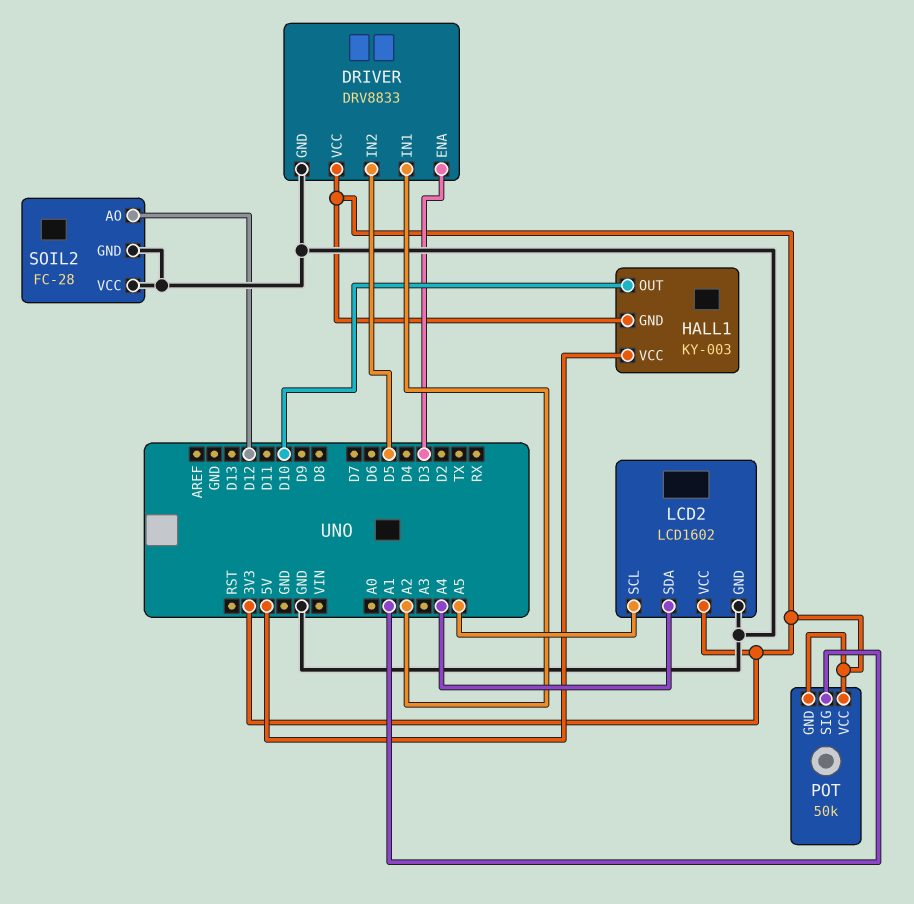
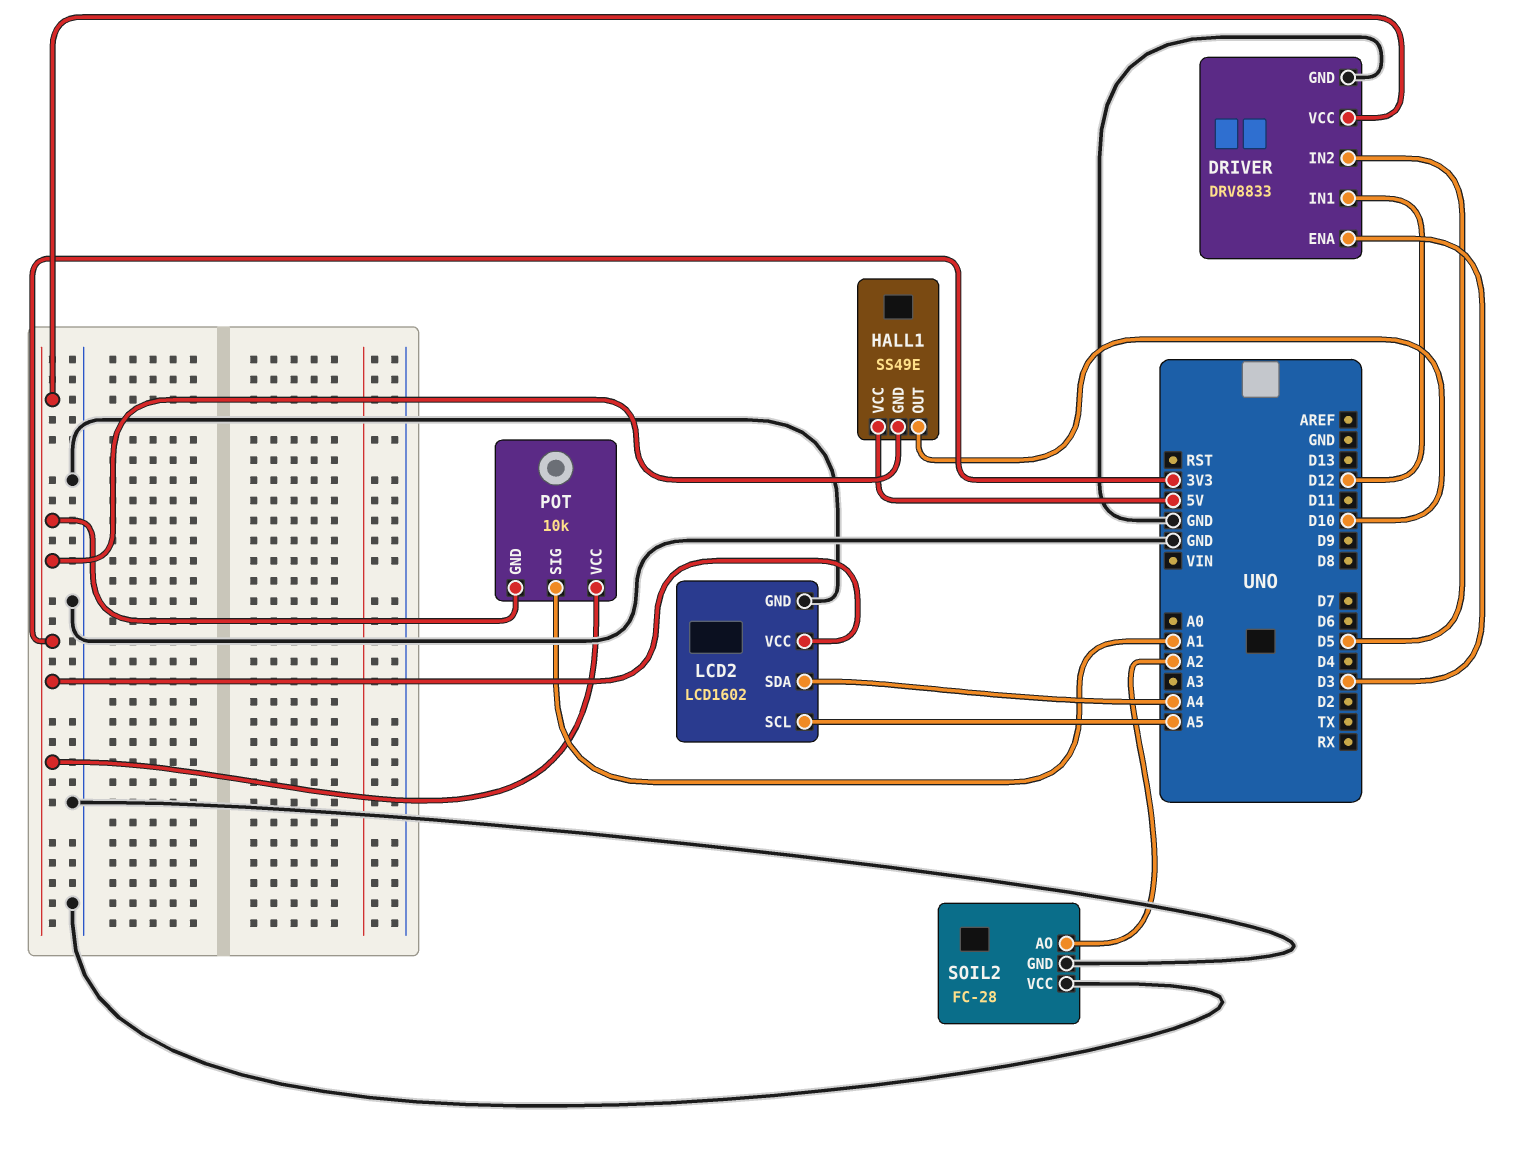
DRIVER pin IN1: A2 -> D12
HALL1: KY-003 -> SS49E
POT: 50k -> 10k
SOIL2 pin AO: D12 -> A2

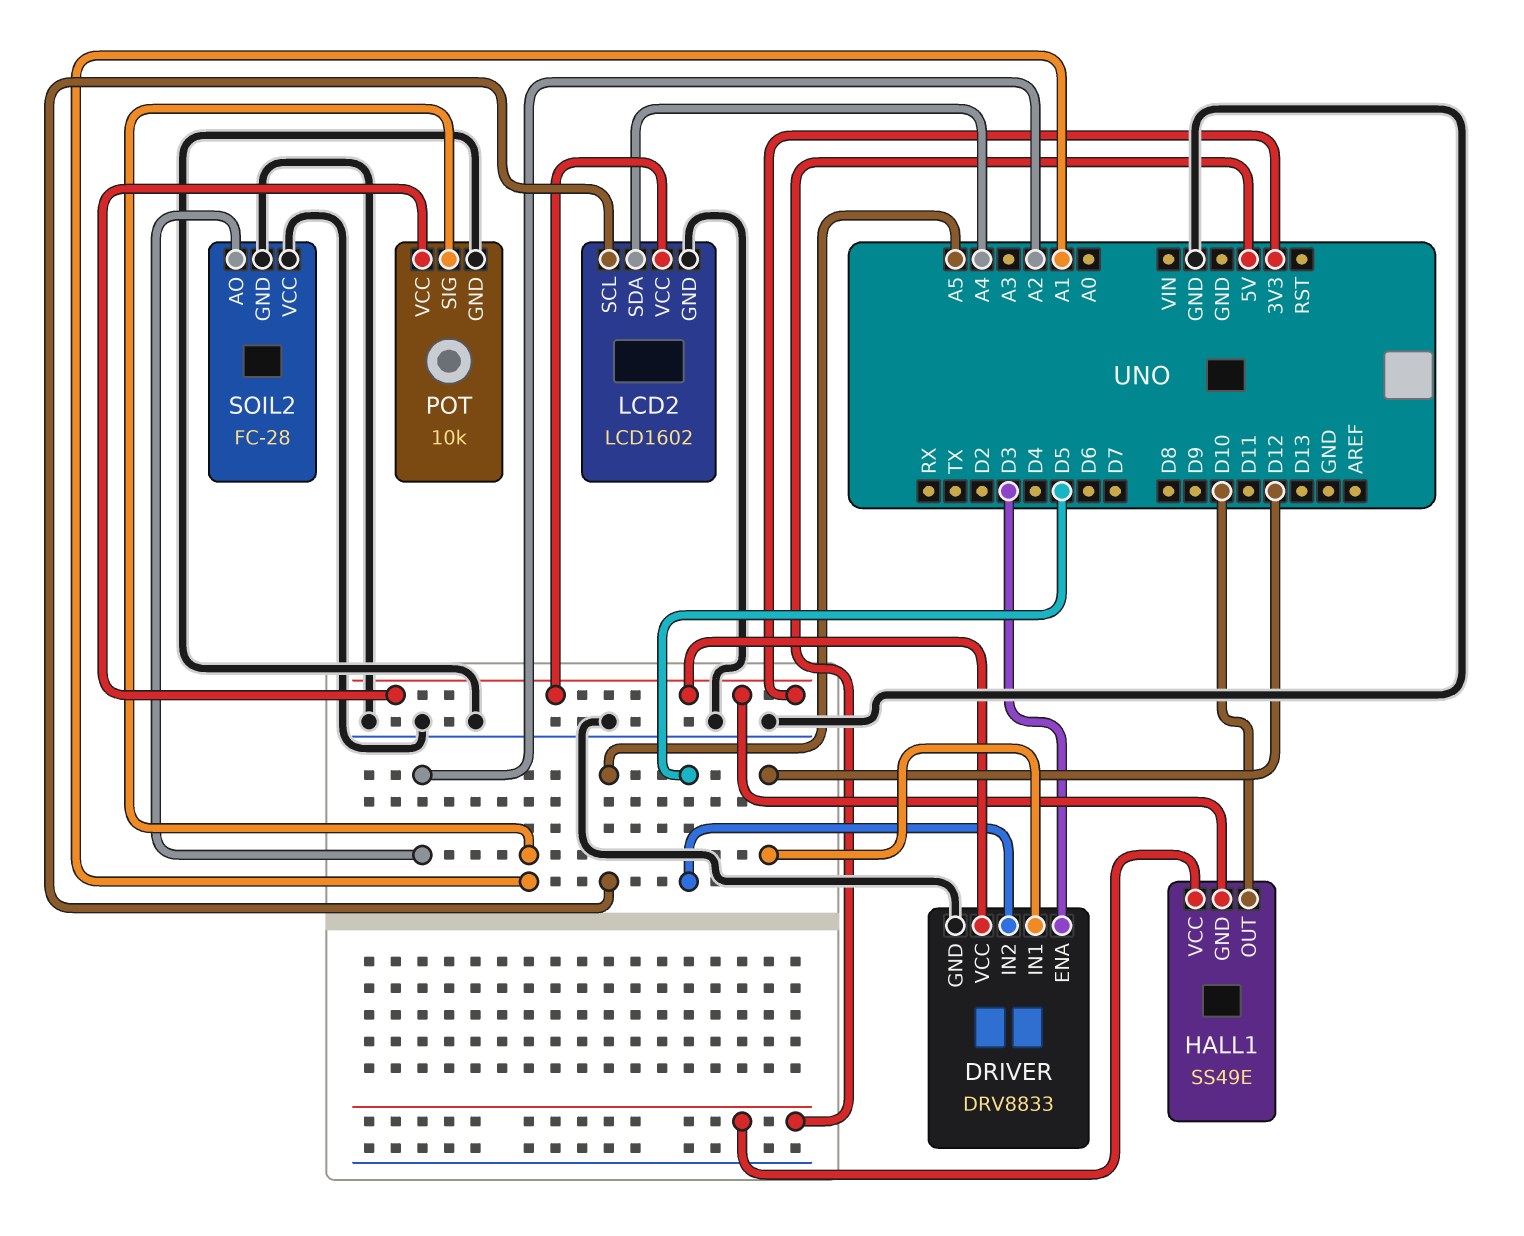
POT pin GND: 3V3 -> GND

